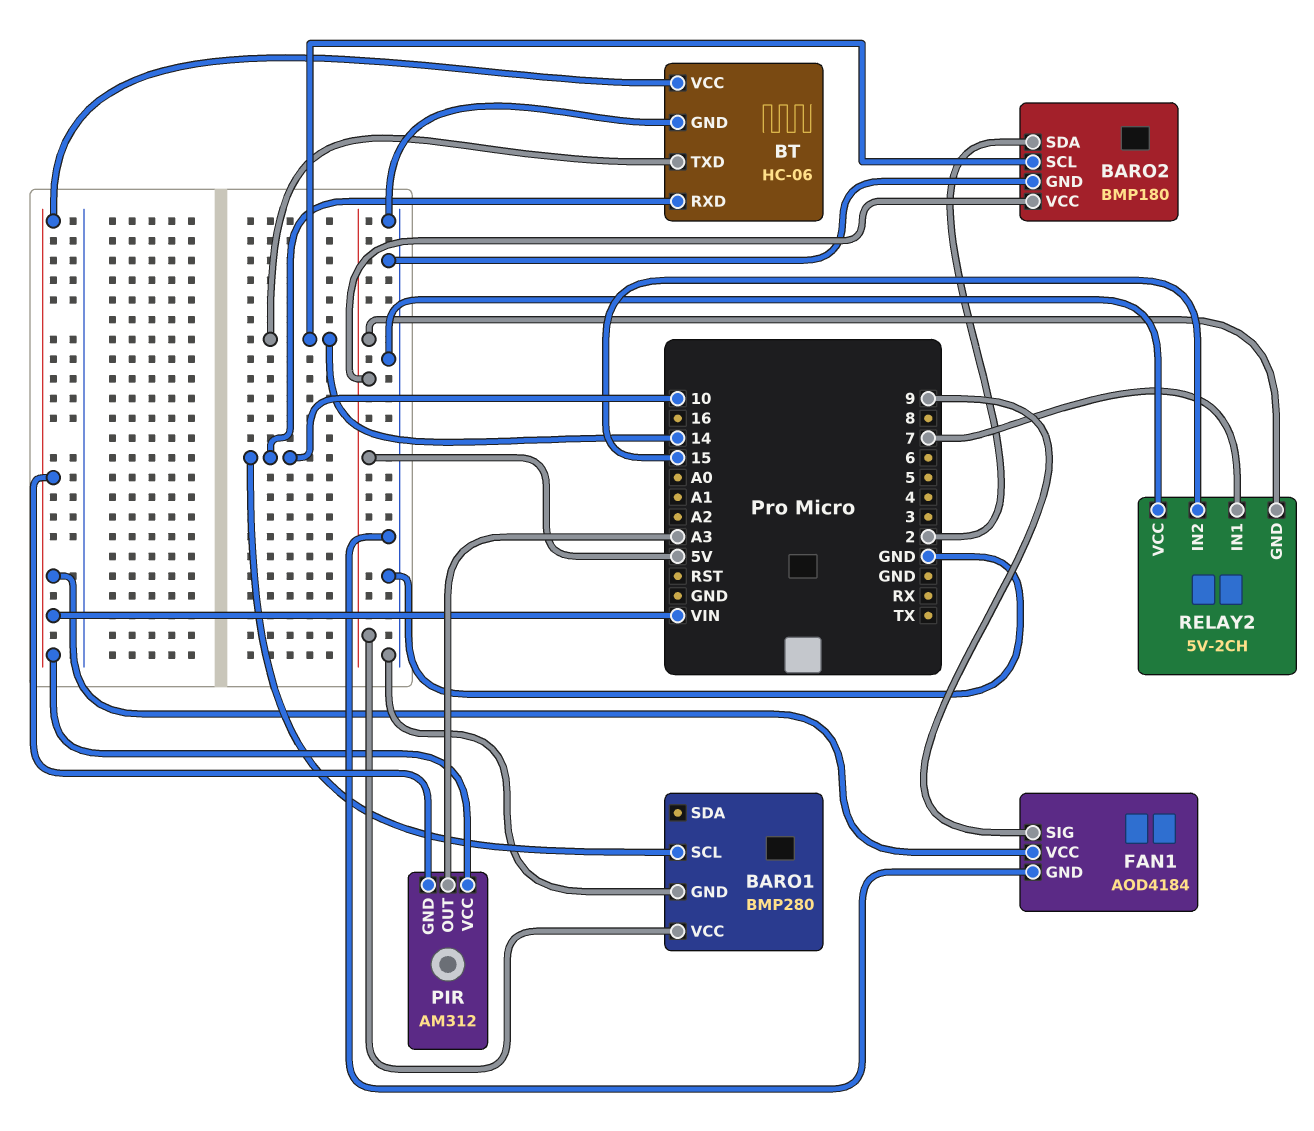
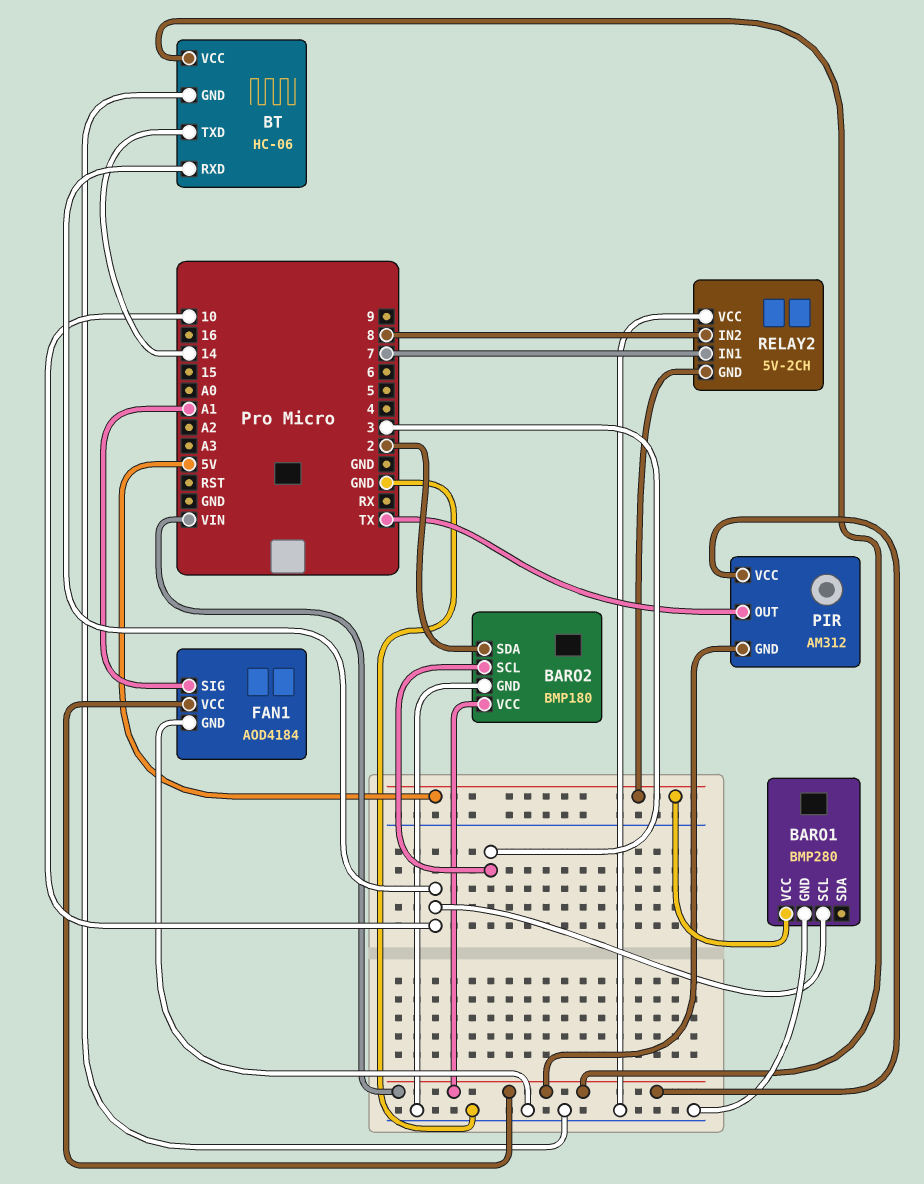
BARO2 pin SCL: 14 -> 3
BARO2 pin VCC: 5V -> VIN
FAN1 pin SIG: 9 -> A1
PIR pin OUT: A3 -> TX
RELAY2 pin IN2: 15 -> 8

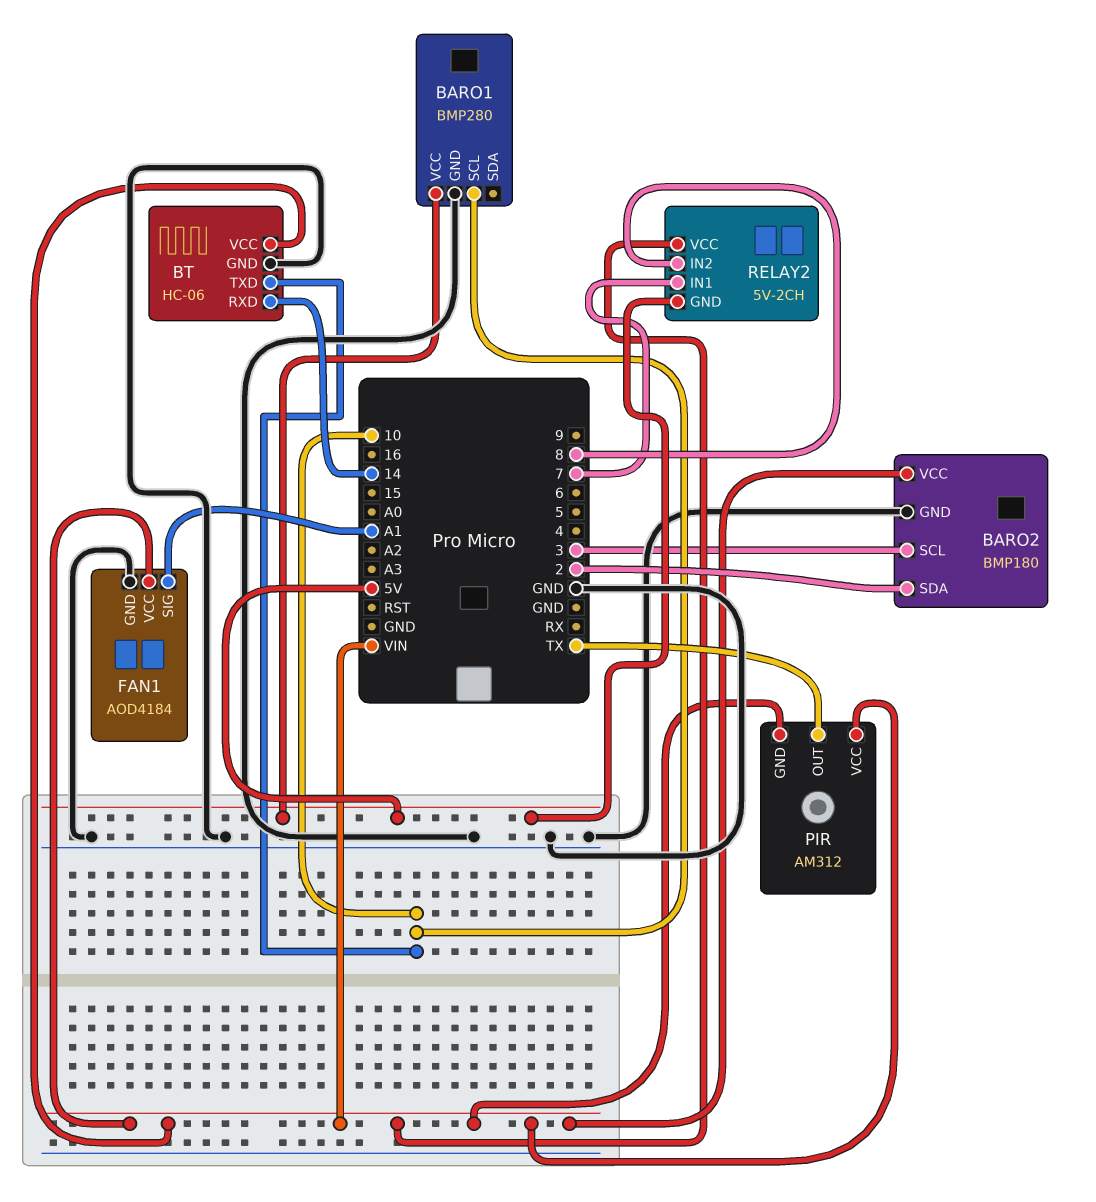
BT pin RXD: 10 -> 14
BT pin TXD: 14 -> 10
RELAY2 pin VCC: GND -> VIN

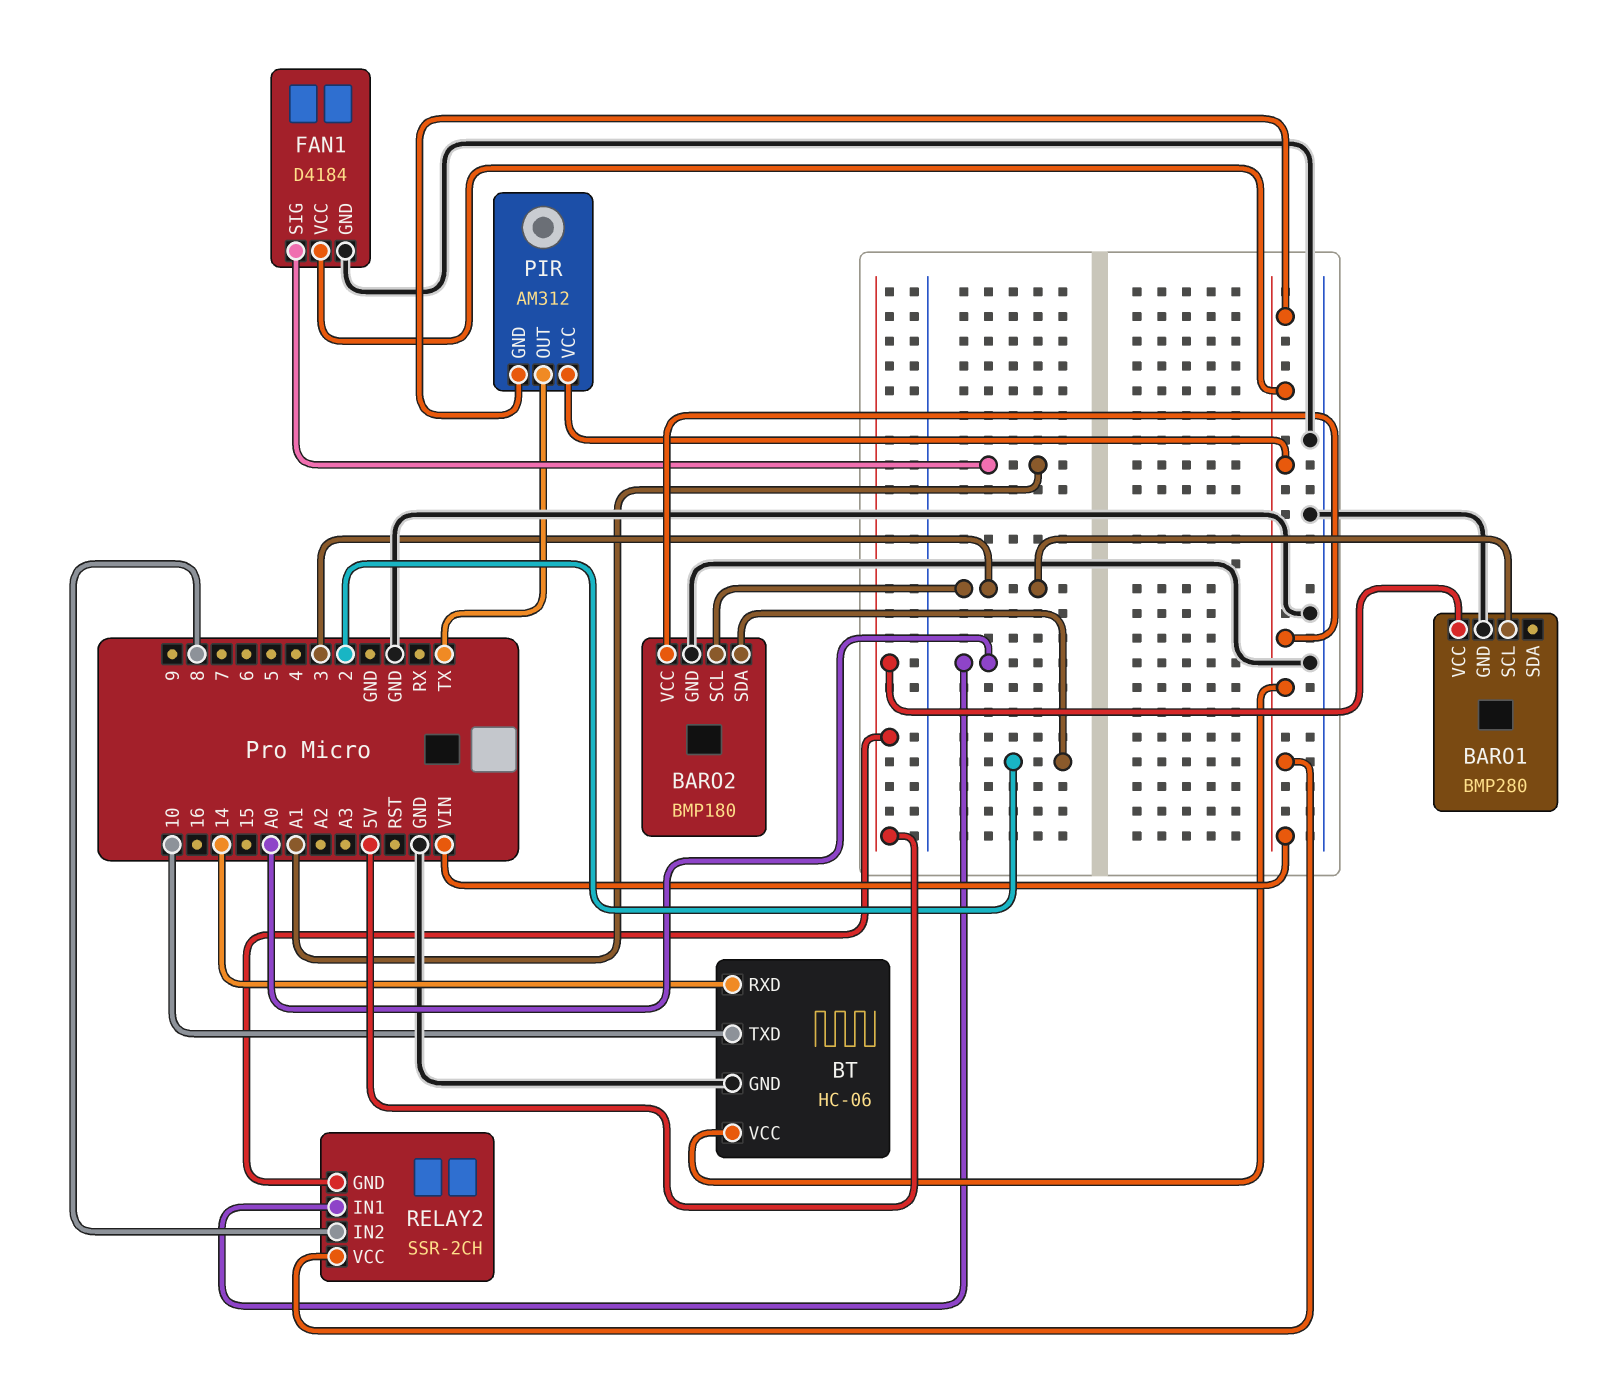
BARO1 pin SCL: 10 -> 3
FAN1: AOD4184 -> D4184
RELAY2: 5V-2CH -> SSR-2CH
RELAY2 pin IN1: 7 -> A0

